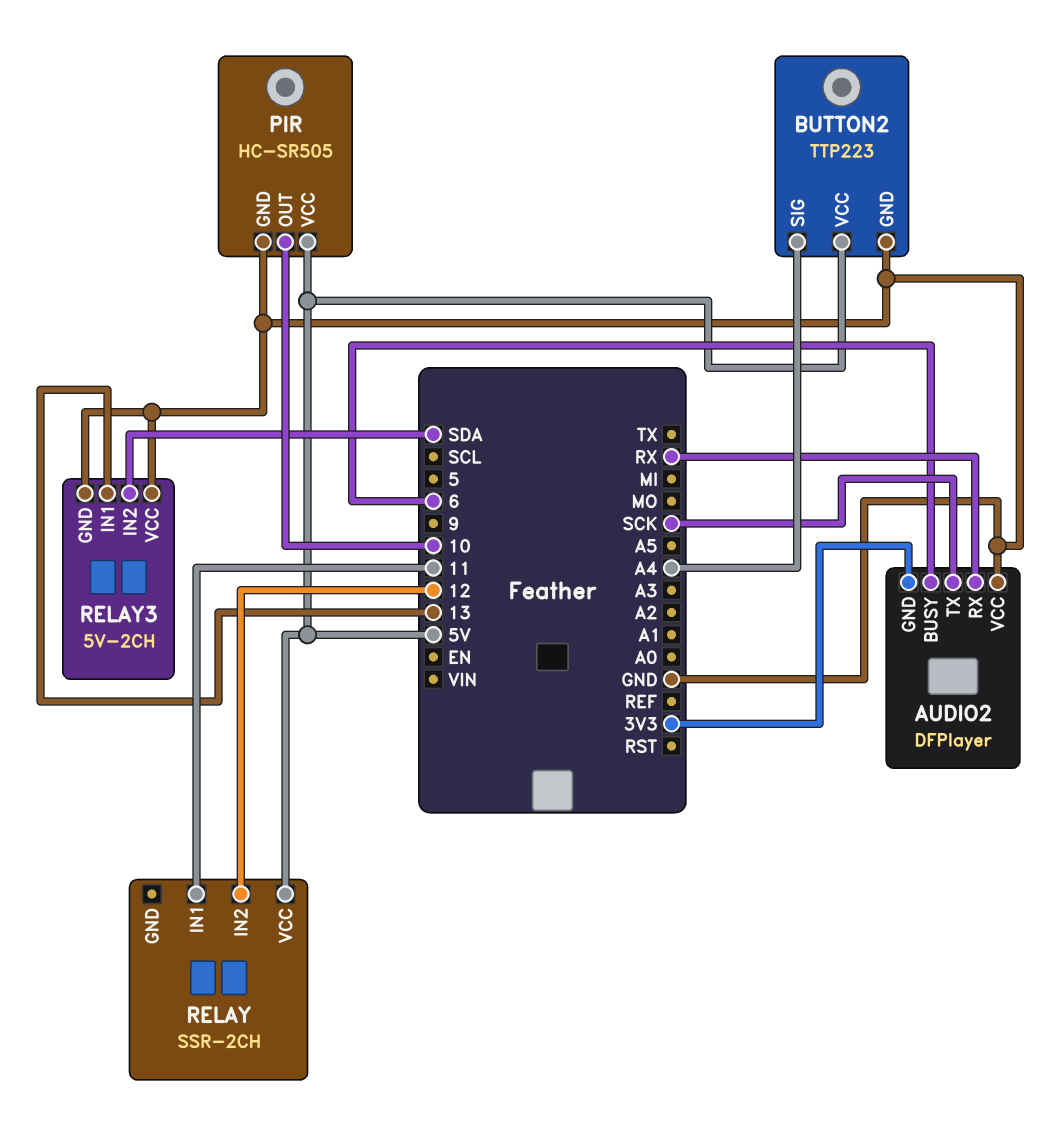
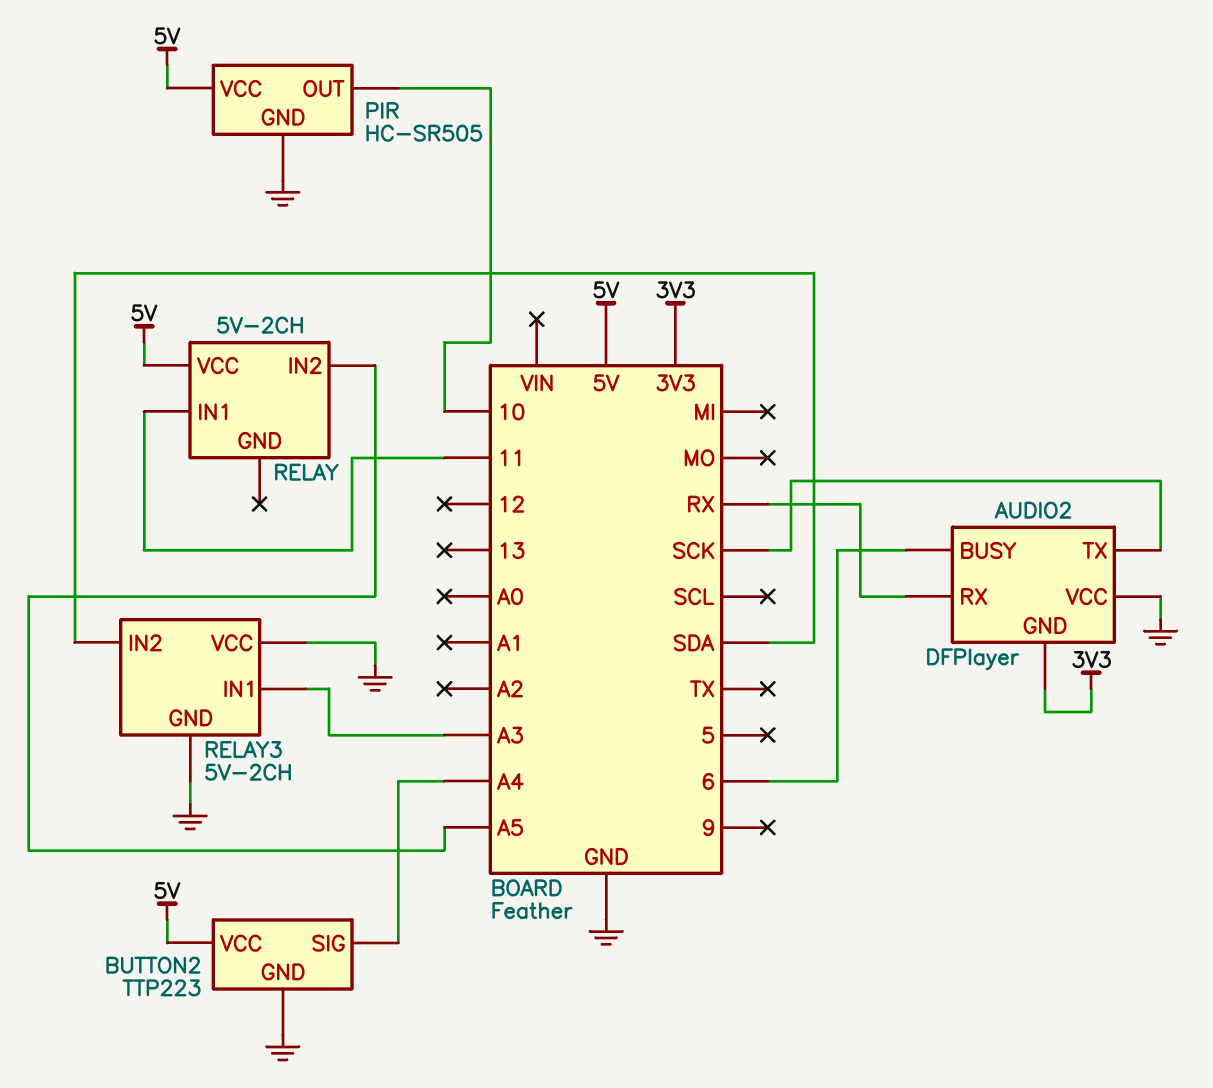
RELAY: SSR-2CH -> 5V-2CH
RELAY pin IN2: 12 -> A5
RELAY3 pin IN1: 13 -> A3

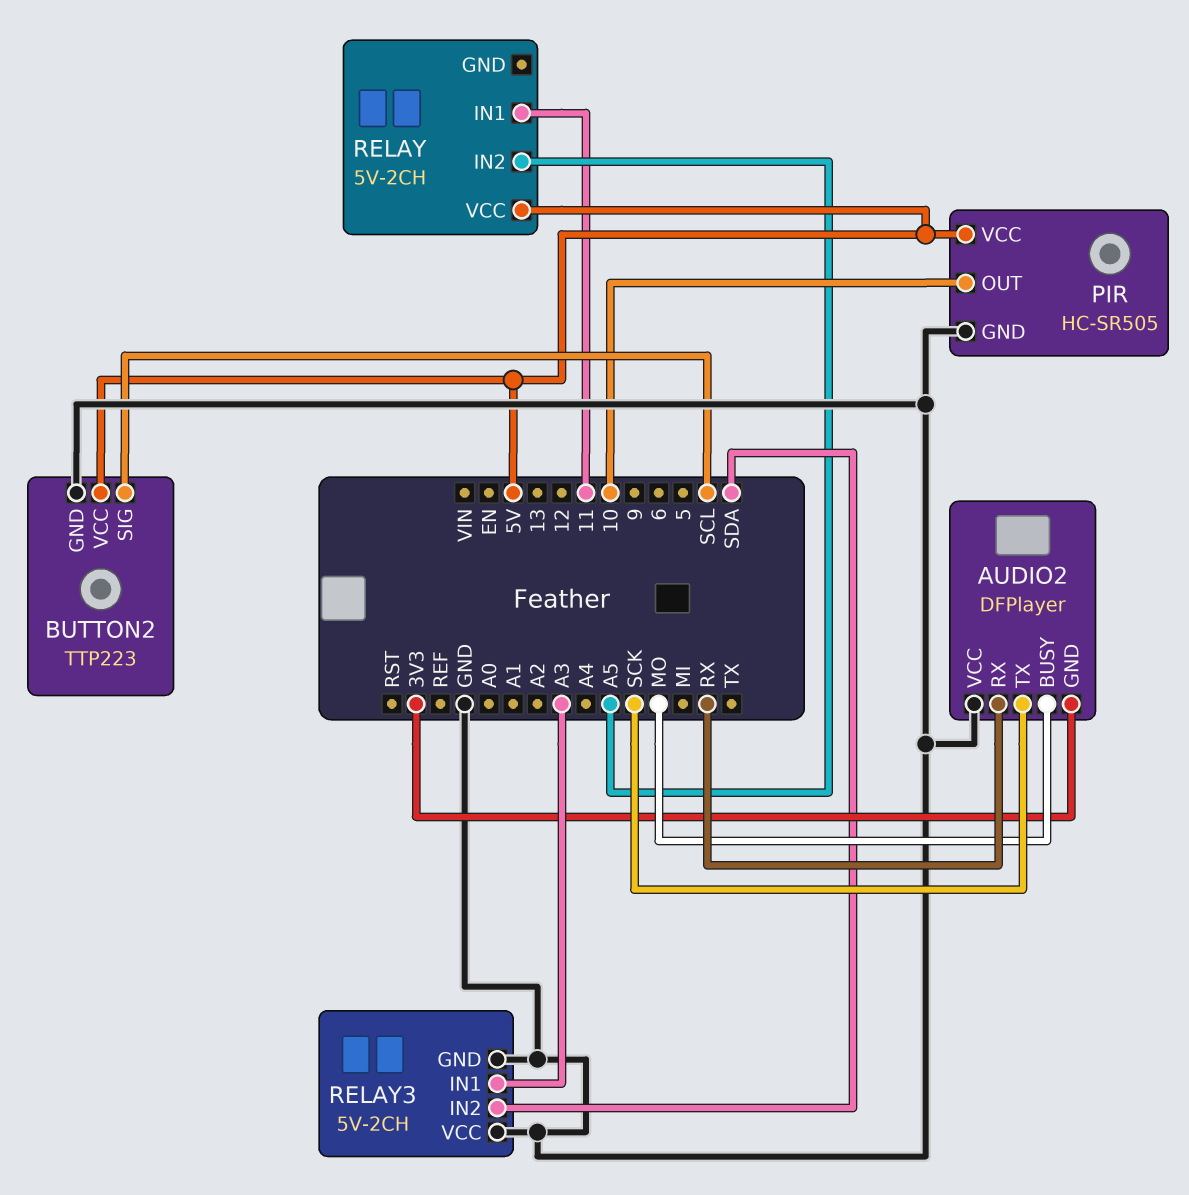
AUDIO2 pin BUSY: 6 -> MO
BUTTON2 pin SIG: A4 -> SCL

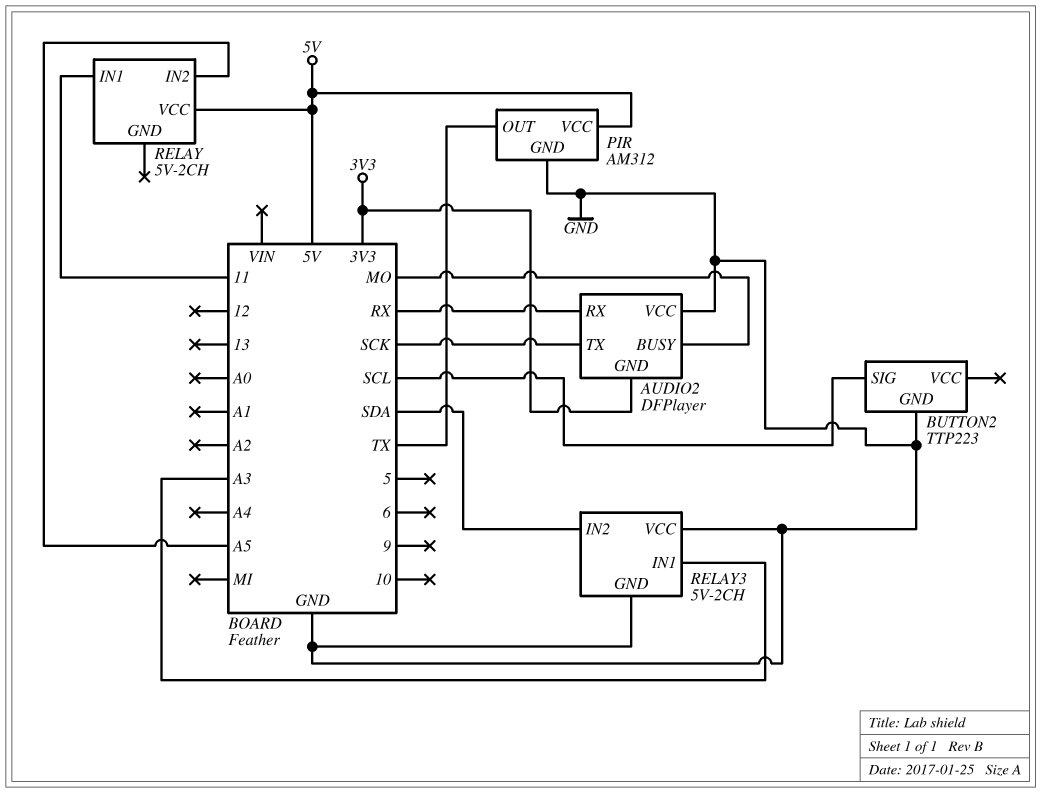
BUTTON2 pin VCC: 5V -> none
PIR: HC-SR505 -> AM312
PIR pin OUT: 10 -> TX

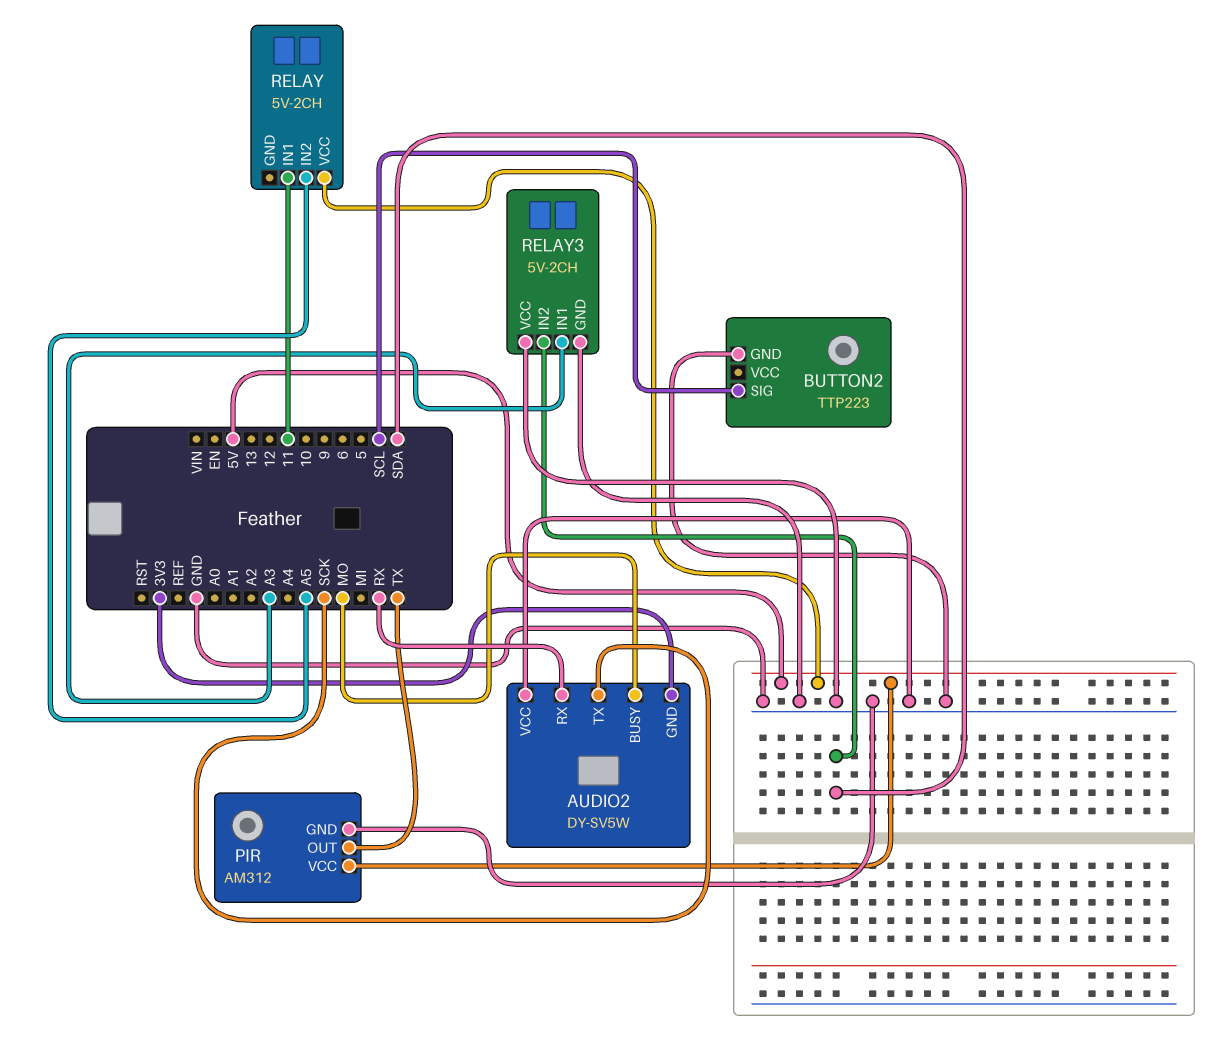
AUDIO2: DFPlayer -> DY-SV5W

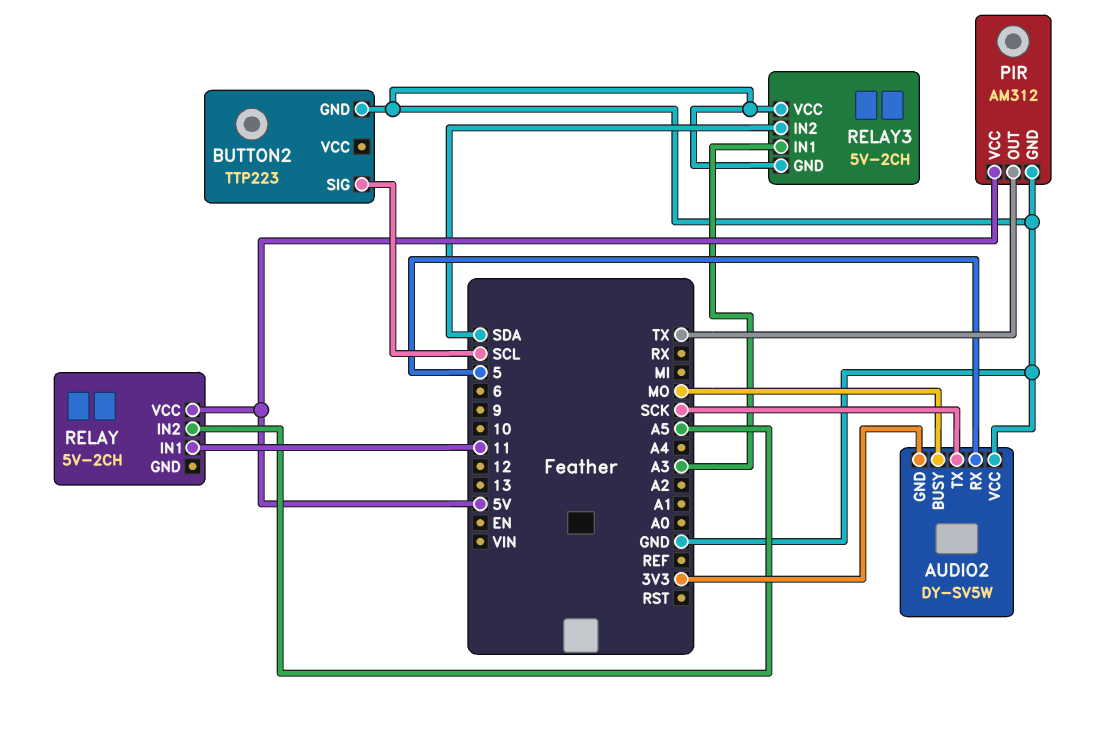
AUDIO2 pin RX: RX -> 5

